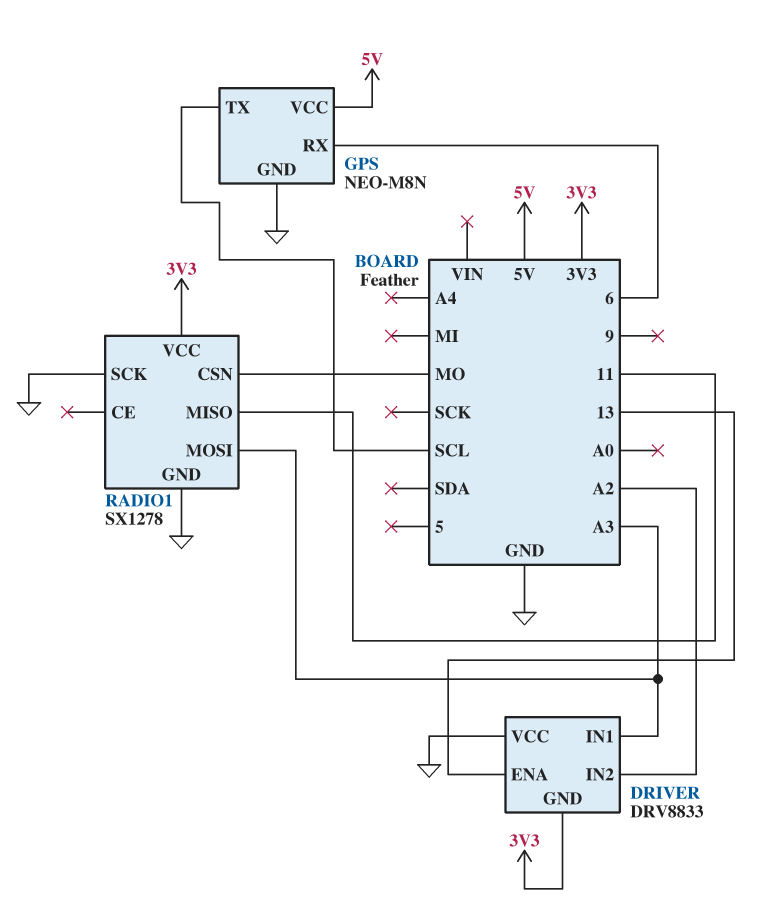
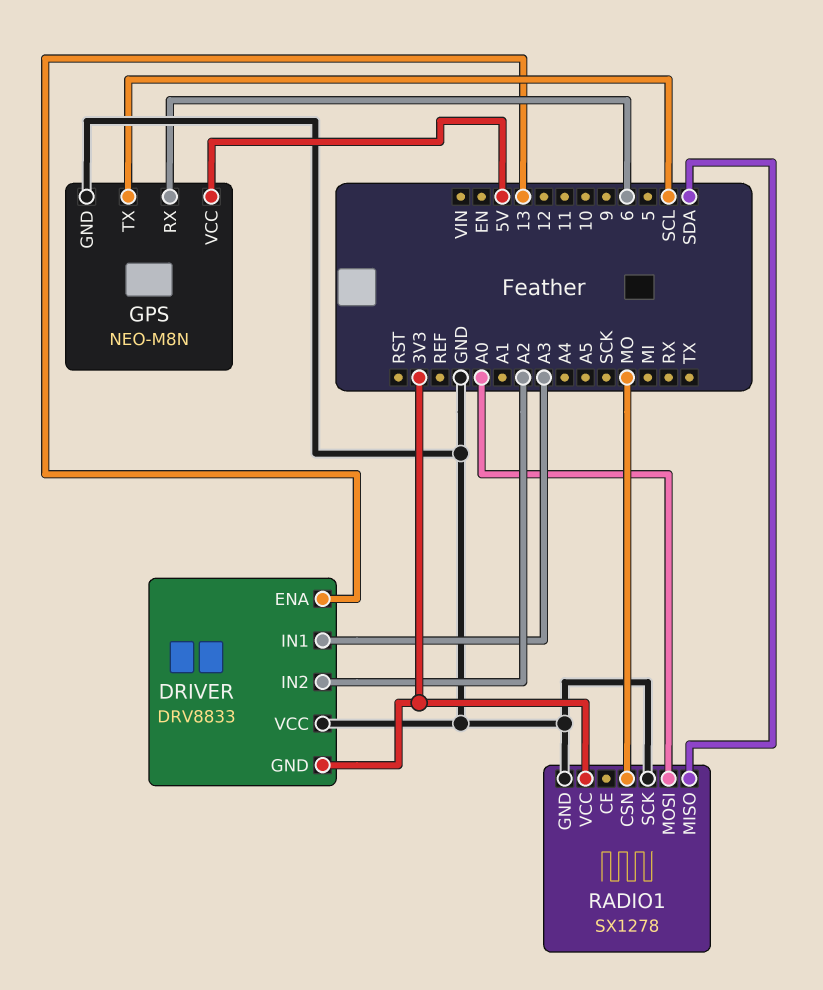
RADIO1 pin MISO: 11 -> SDA
RADIO1 pin MOSI: A3 -> A0

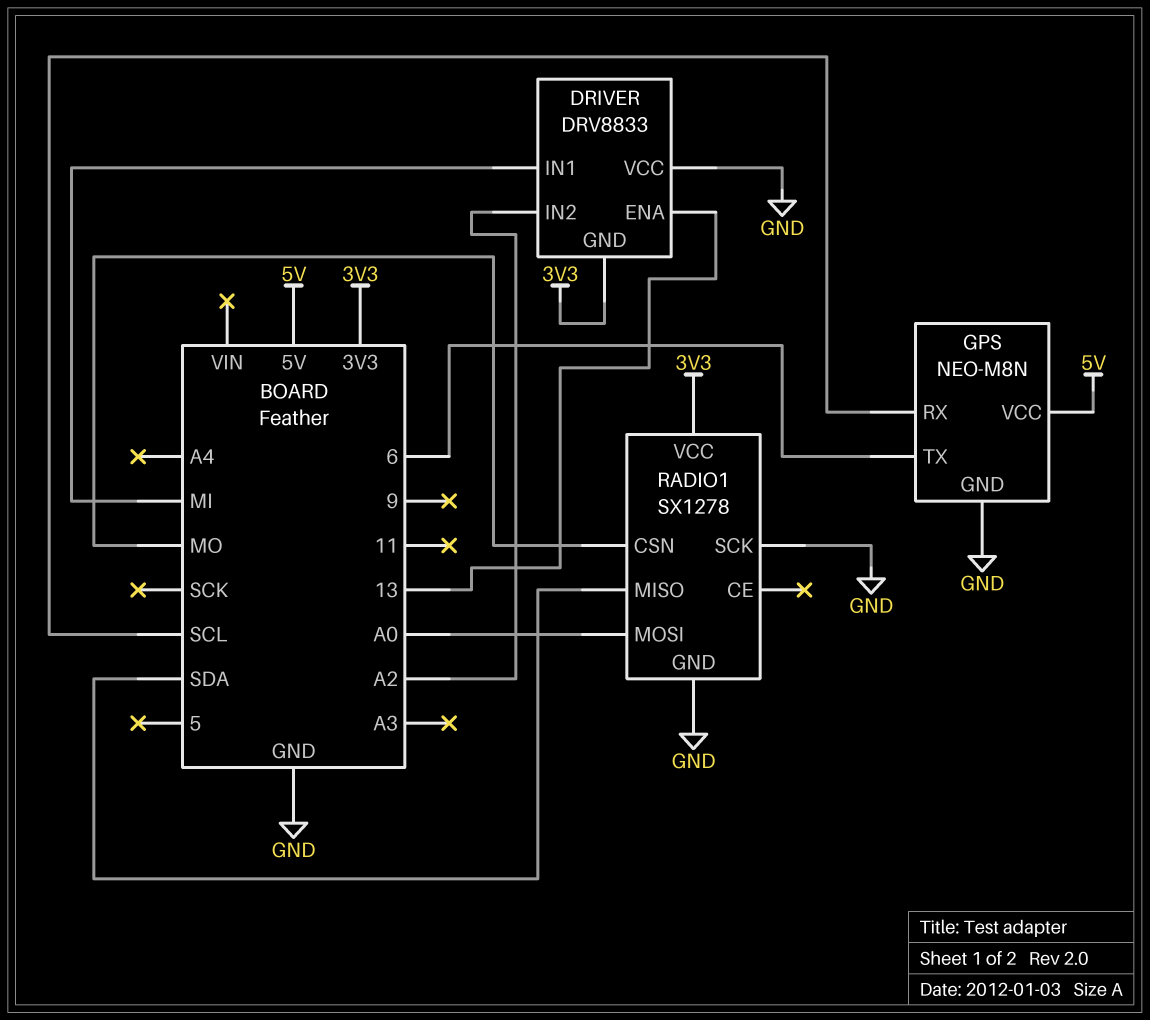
DRIVER pin IN1: A3 -> MI
GPS pin RX: 6 -> SCL
GPS pin TX: SCL -> 6

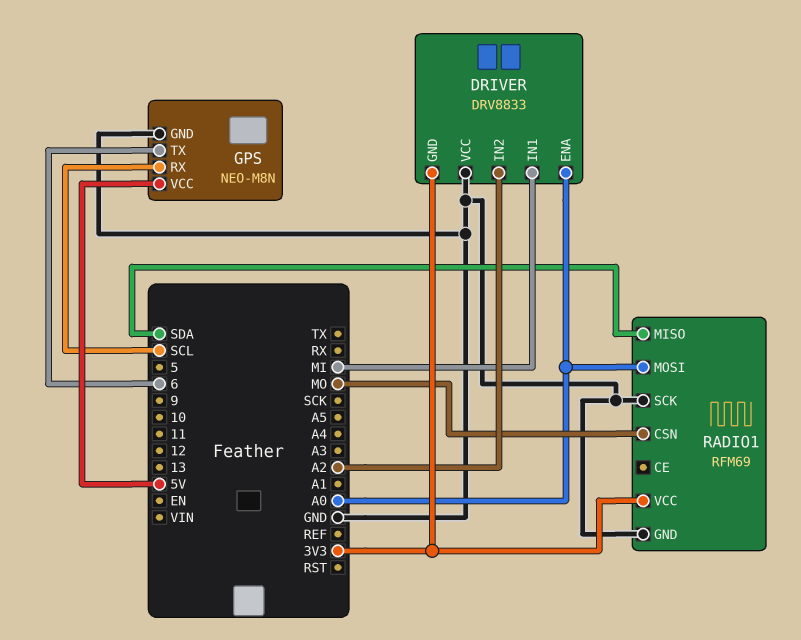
DRIVER pin ENA: 13 -> A0
RADIO1: SX1278 -> RFM69

